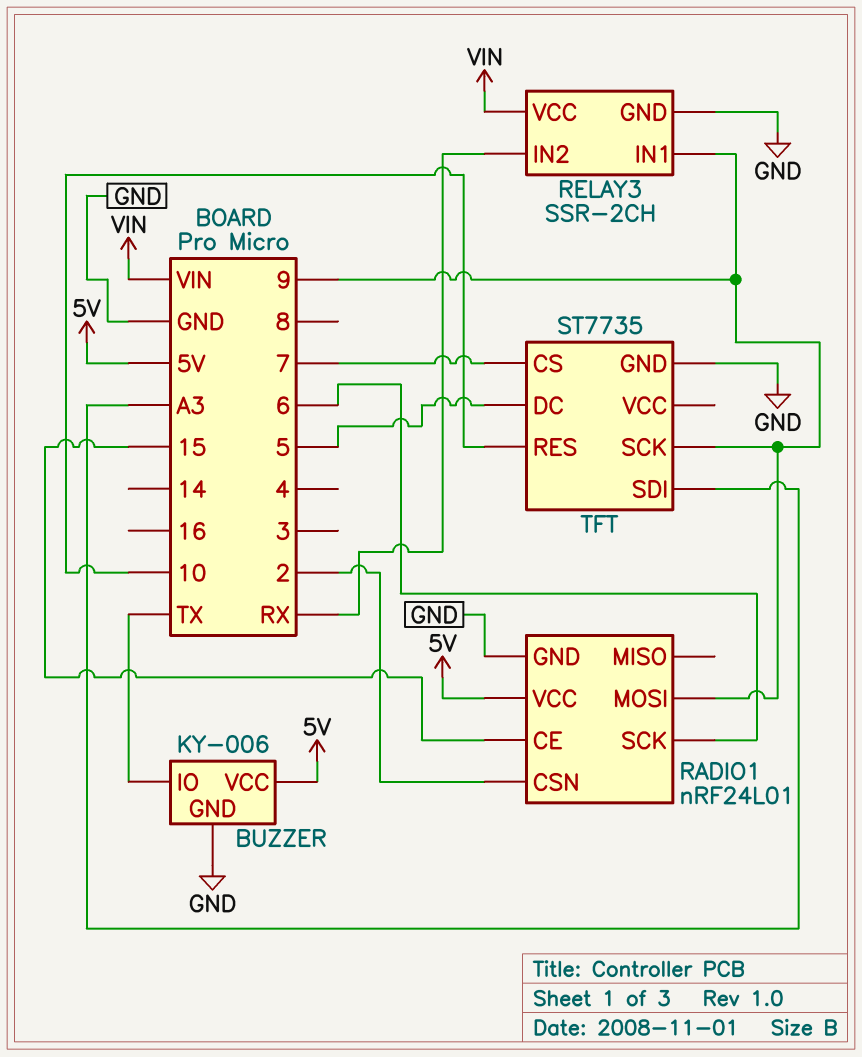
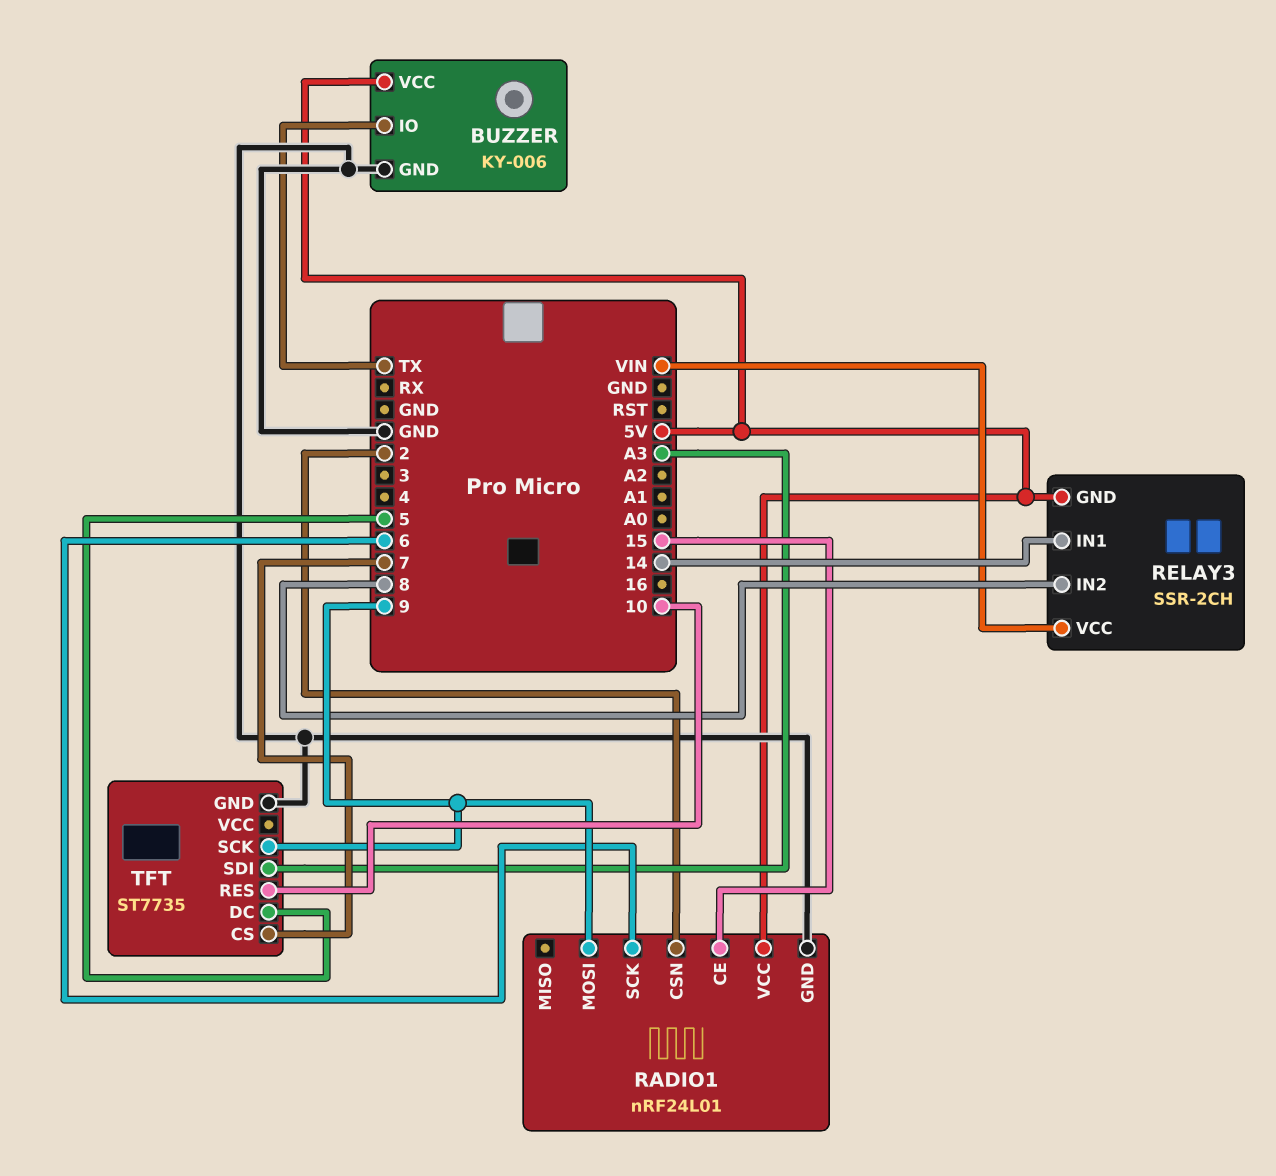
RELAY3 pin GND: GND -> 5V
RELAY3 pin IN1: 9 -> 14
RELAY3 pin IN2: RX -> 8

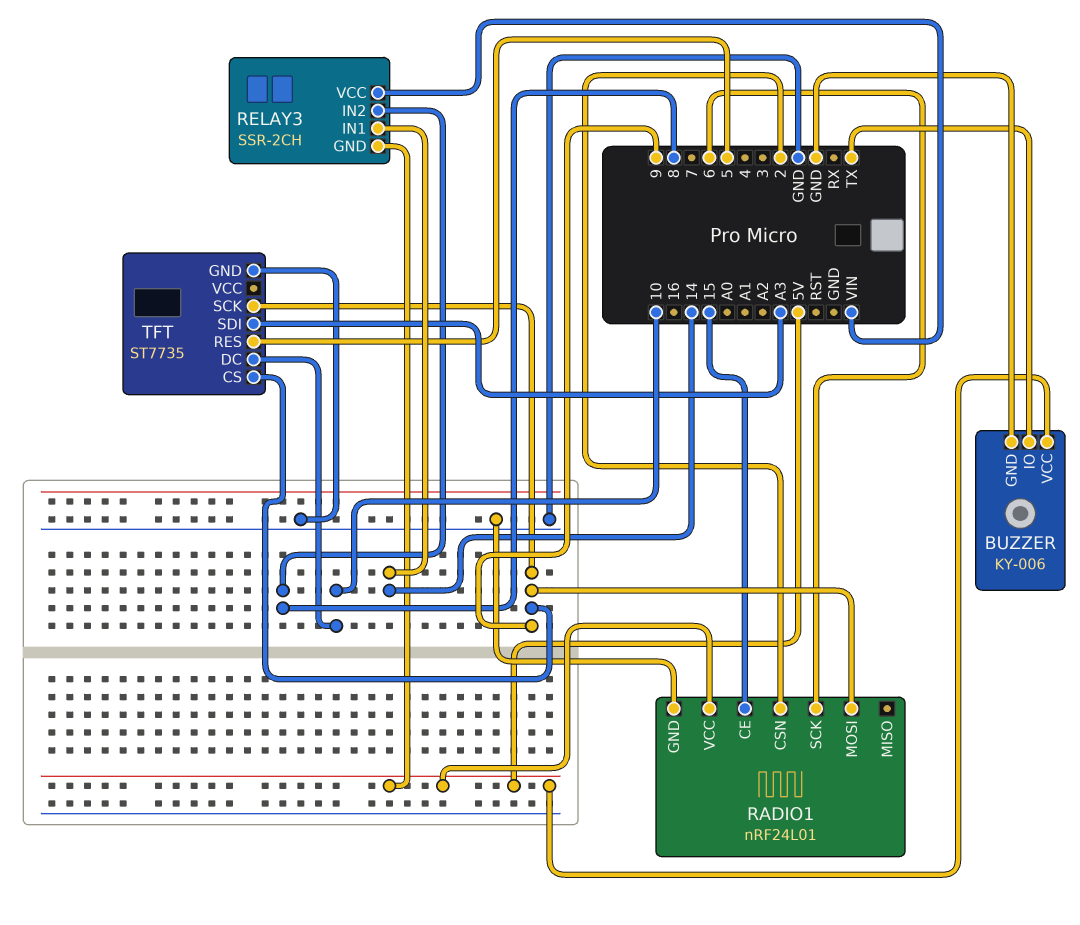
TFT pin CS: 7 -> 9
TFT pin DC: 5 -> 10
TFT pin RES: 10 -> 5

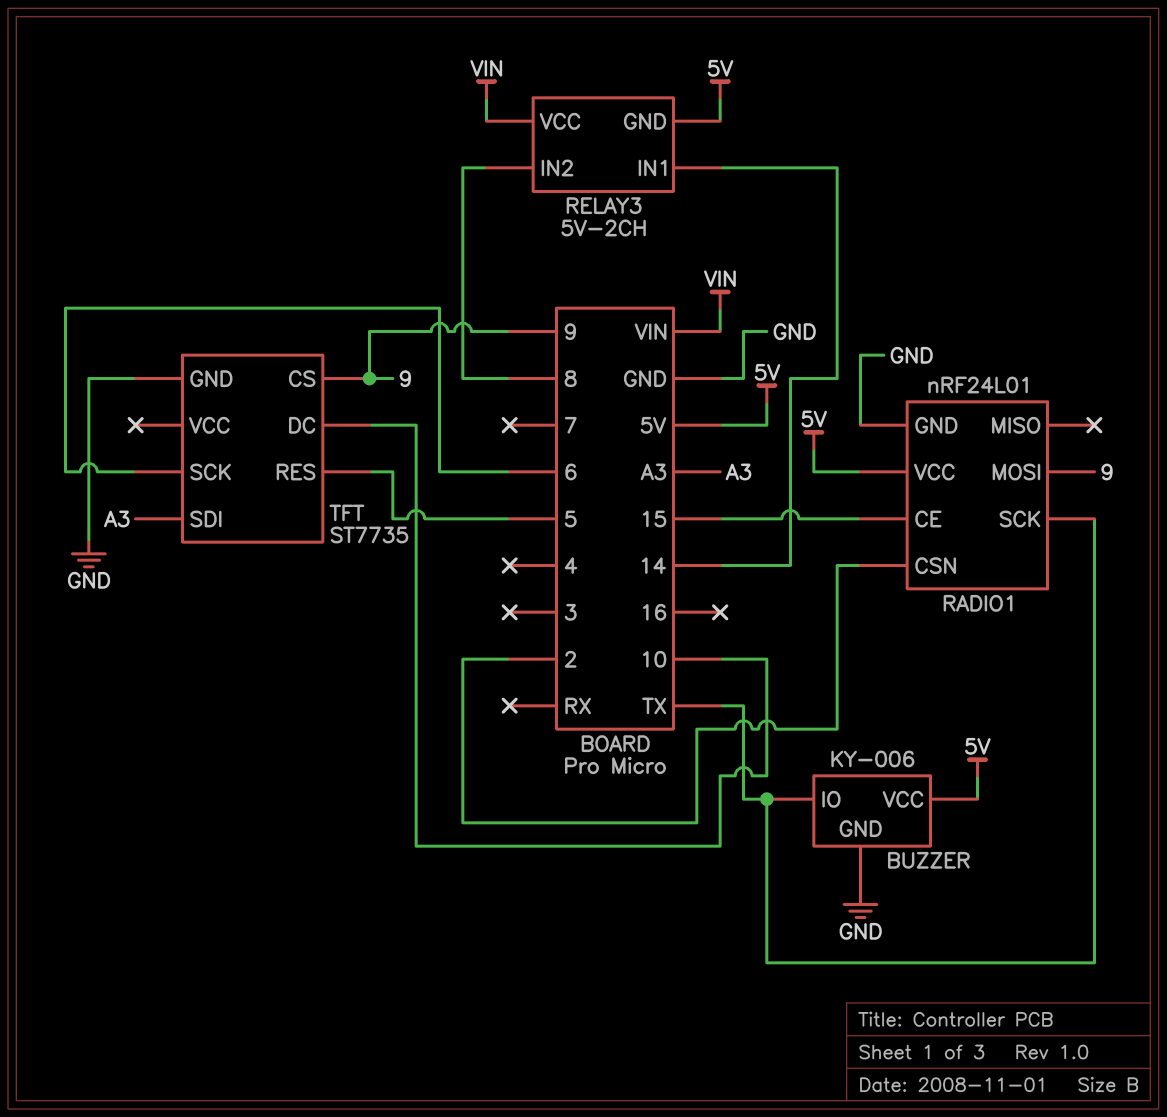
RADIO1 pin SCK: 6 -> TX
RELAY3: SSR-2CH -> 5V-2CH
TFT pin SCK: 9 -> 6

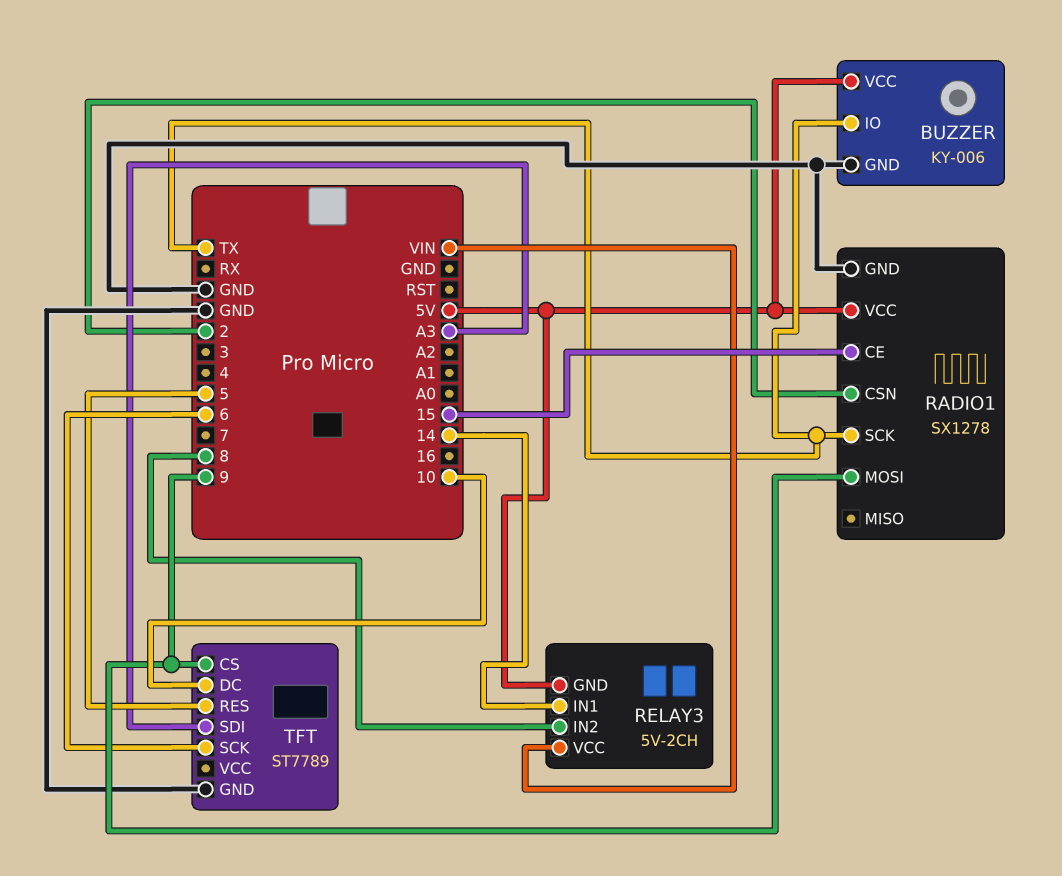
RADIO1: nRF24L01 -> SX1278
TFT: ST7735 -> ST7789

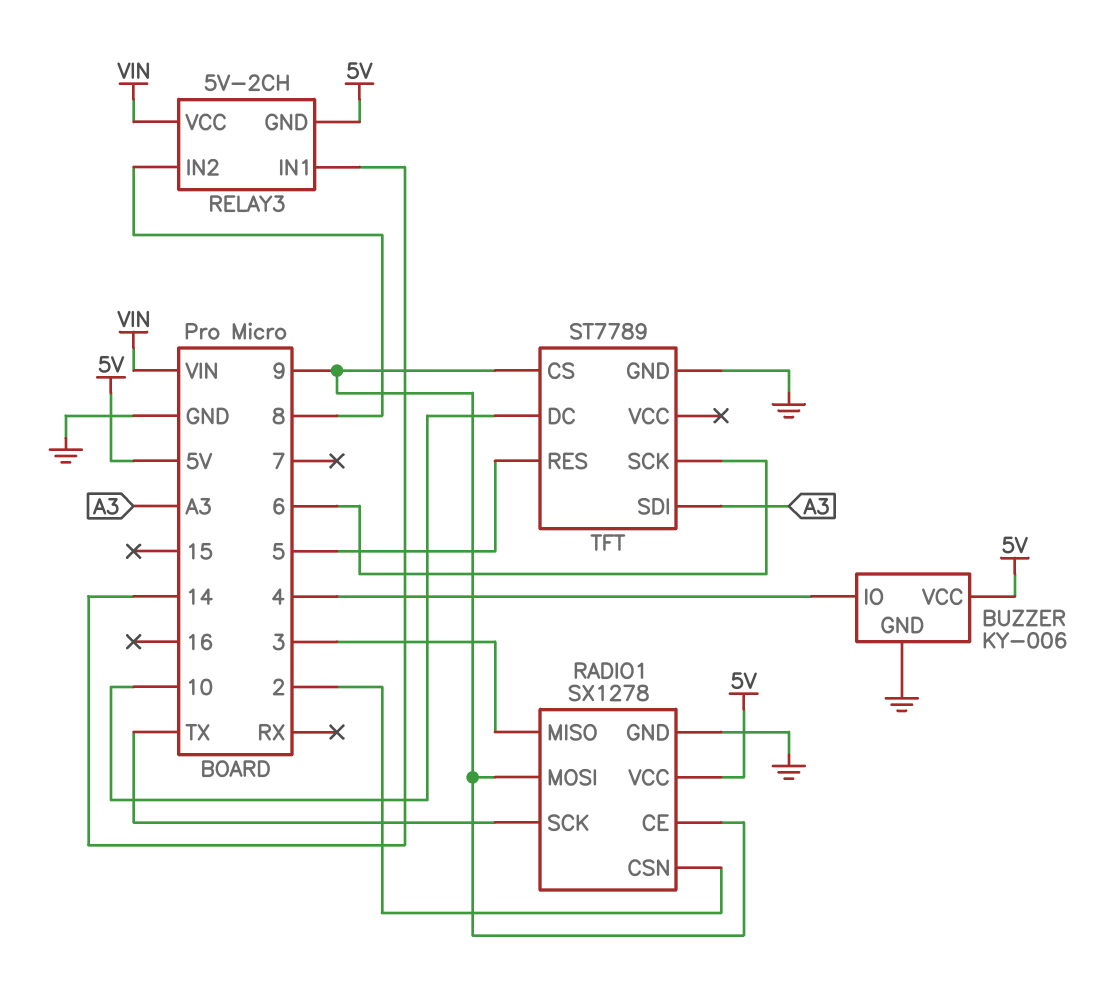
BUZZER pin IO: TX -> 4
RADIO1 pin CE: 15 -> 9
RADIO1 pin MISO: none -> 3

